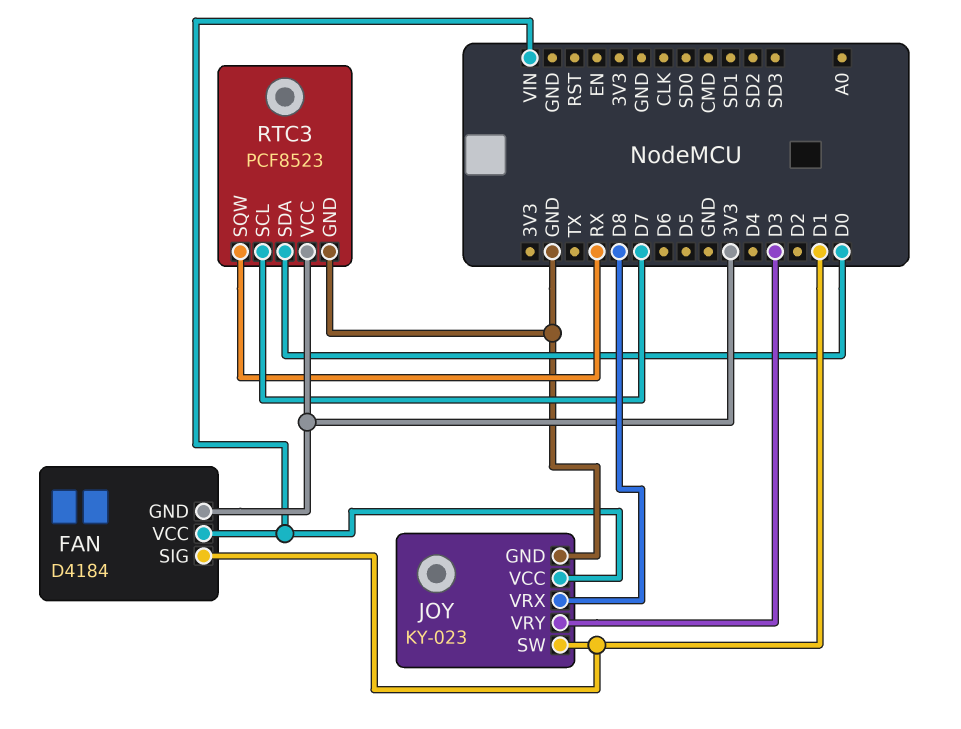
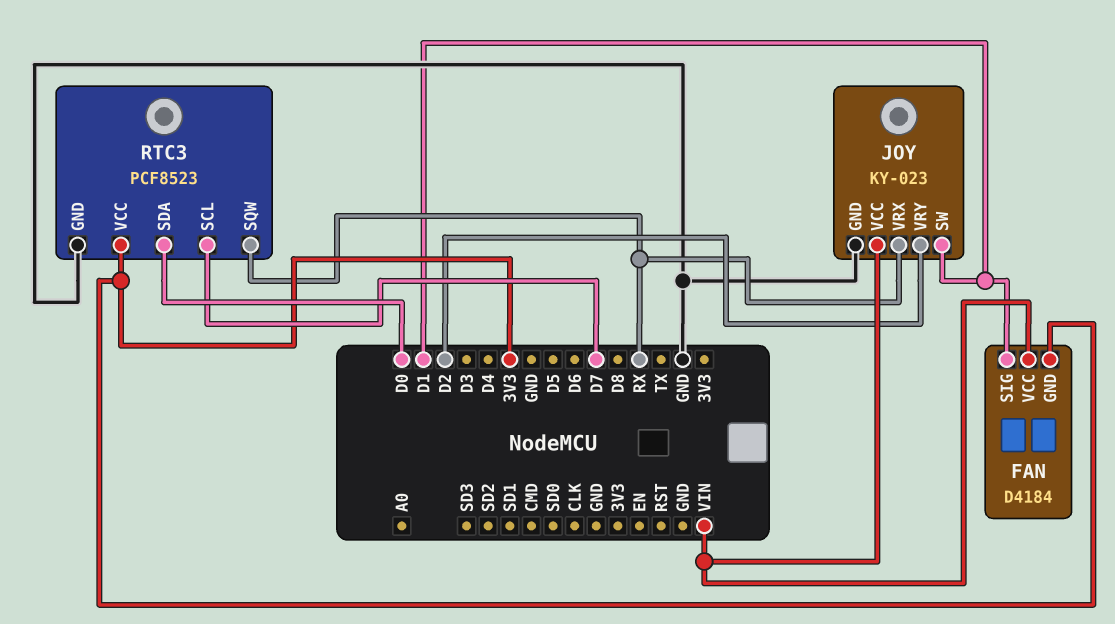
JOY pin VRX: D8 -> RX
JOY pin VRY: D3 -> D2

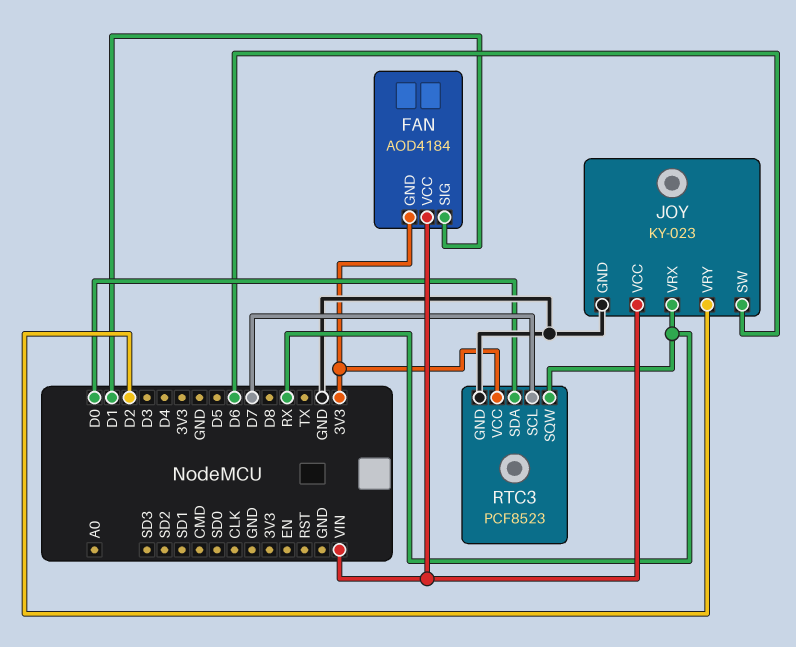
FAN: D4184 -> AOD4184
JOY pin SW: D1 -> D6

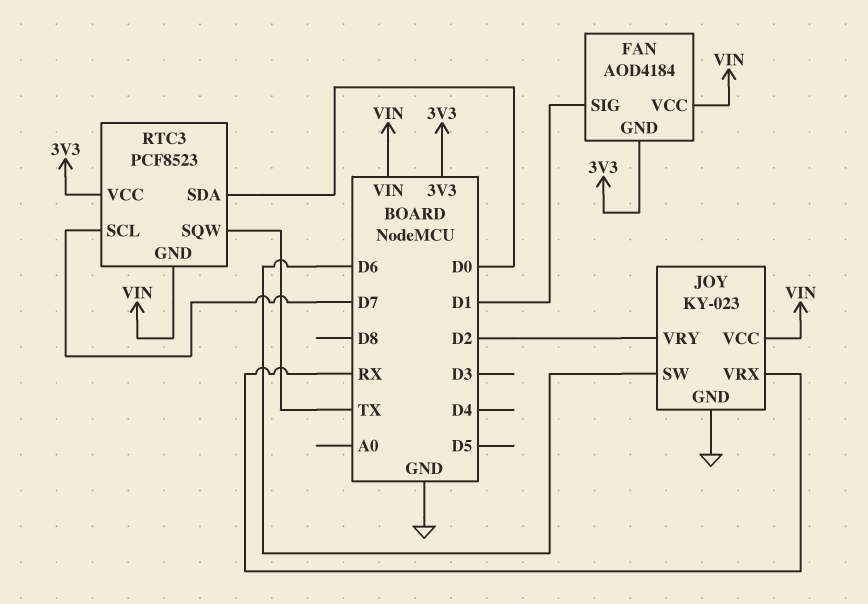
RTC3 pin GND: GND -> VIN
RTC3 pin SQW: RX -> TX

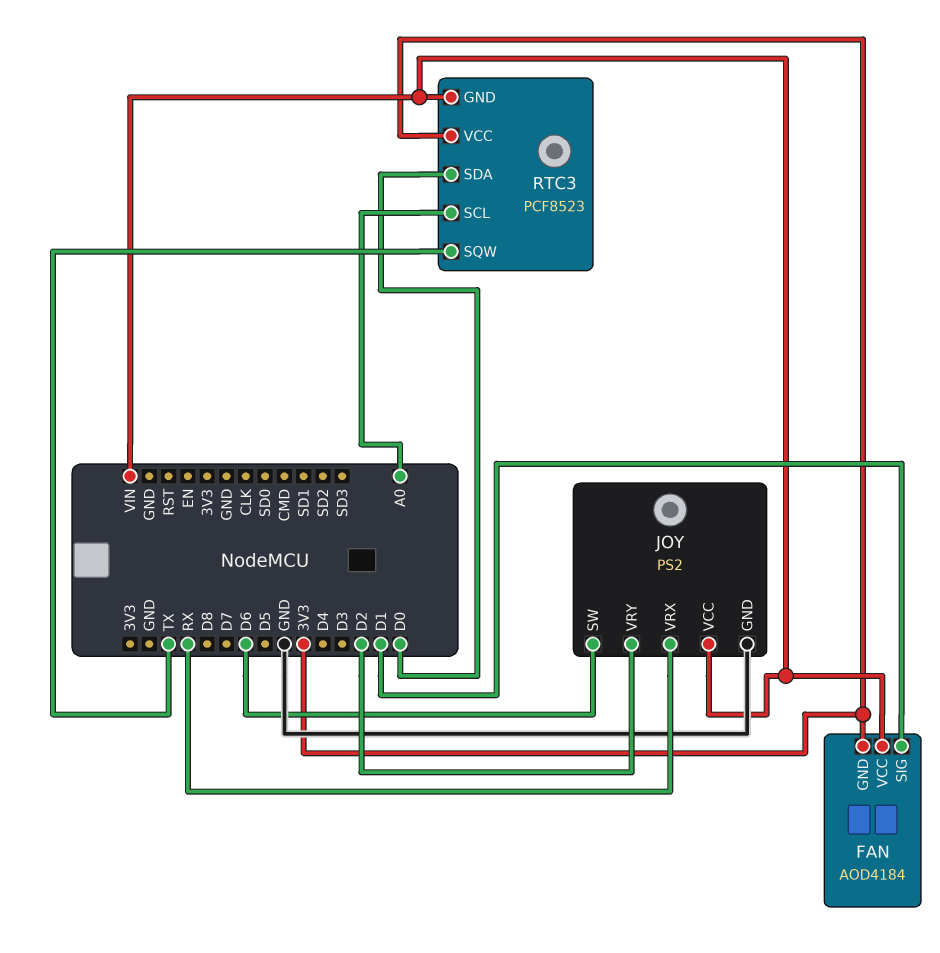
JOY: KY-023 -> PS2
RTC3 pin SCL: D7 -> A0

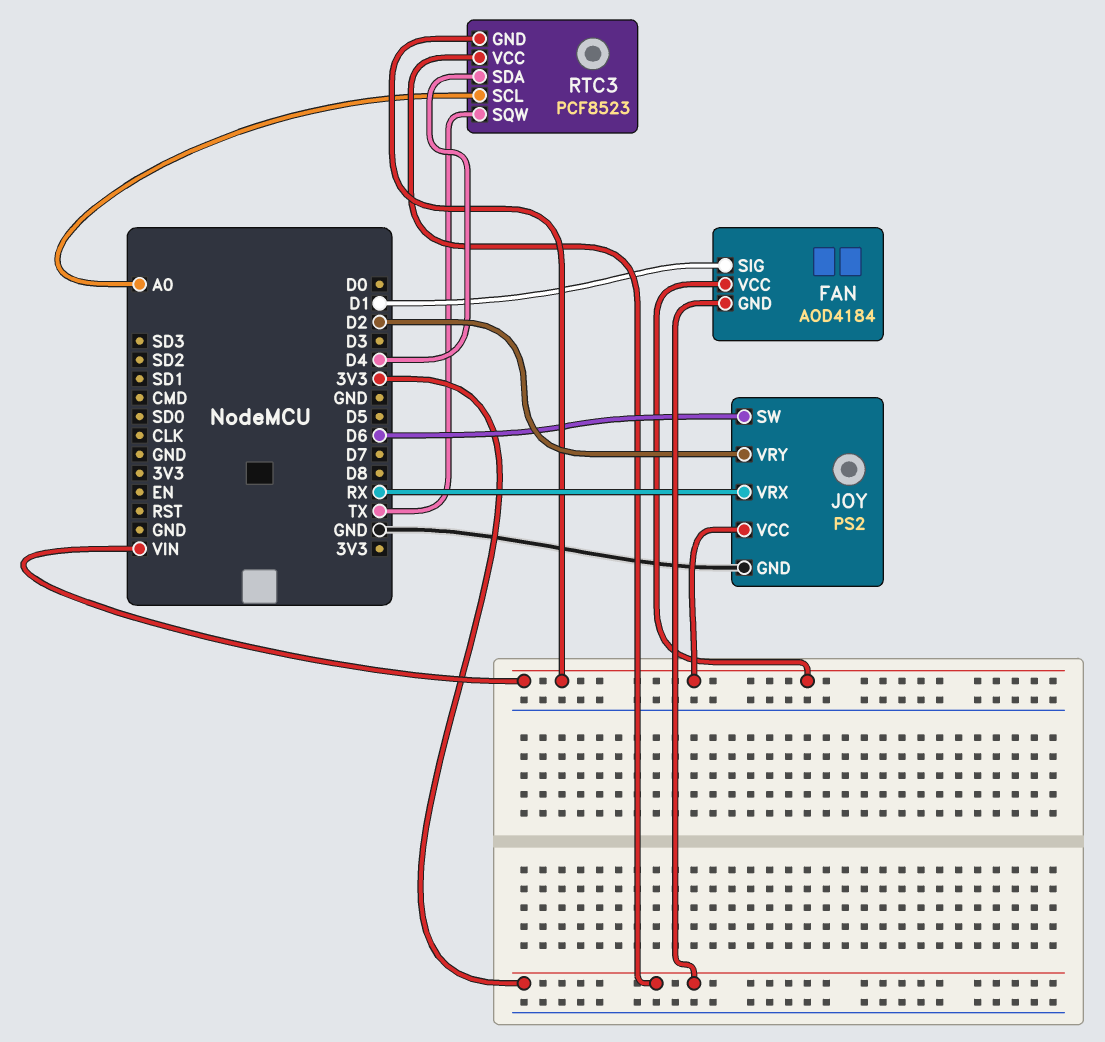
RTC3 pin SDA: D0 -> D4

